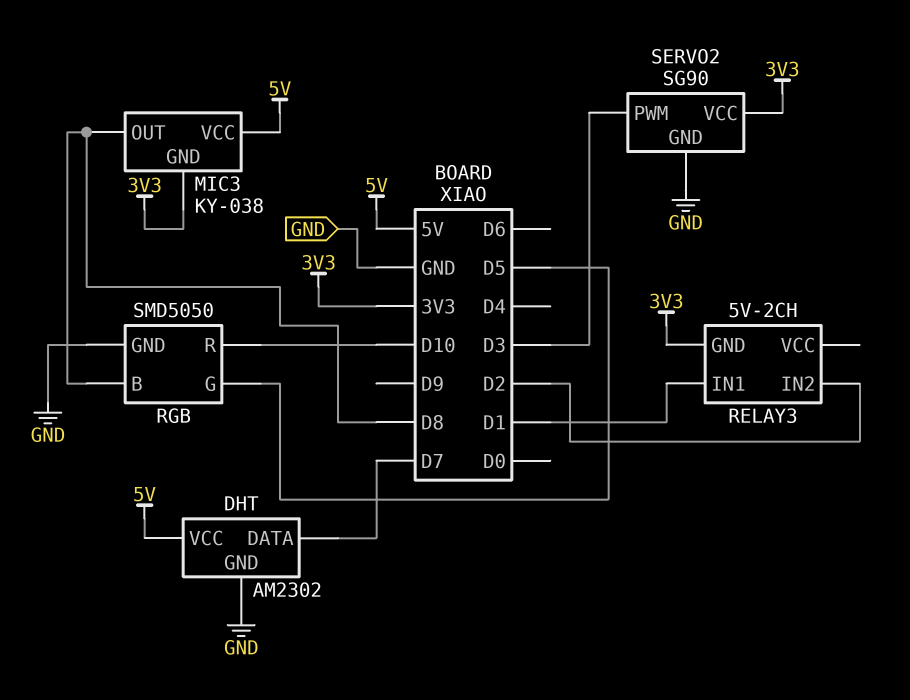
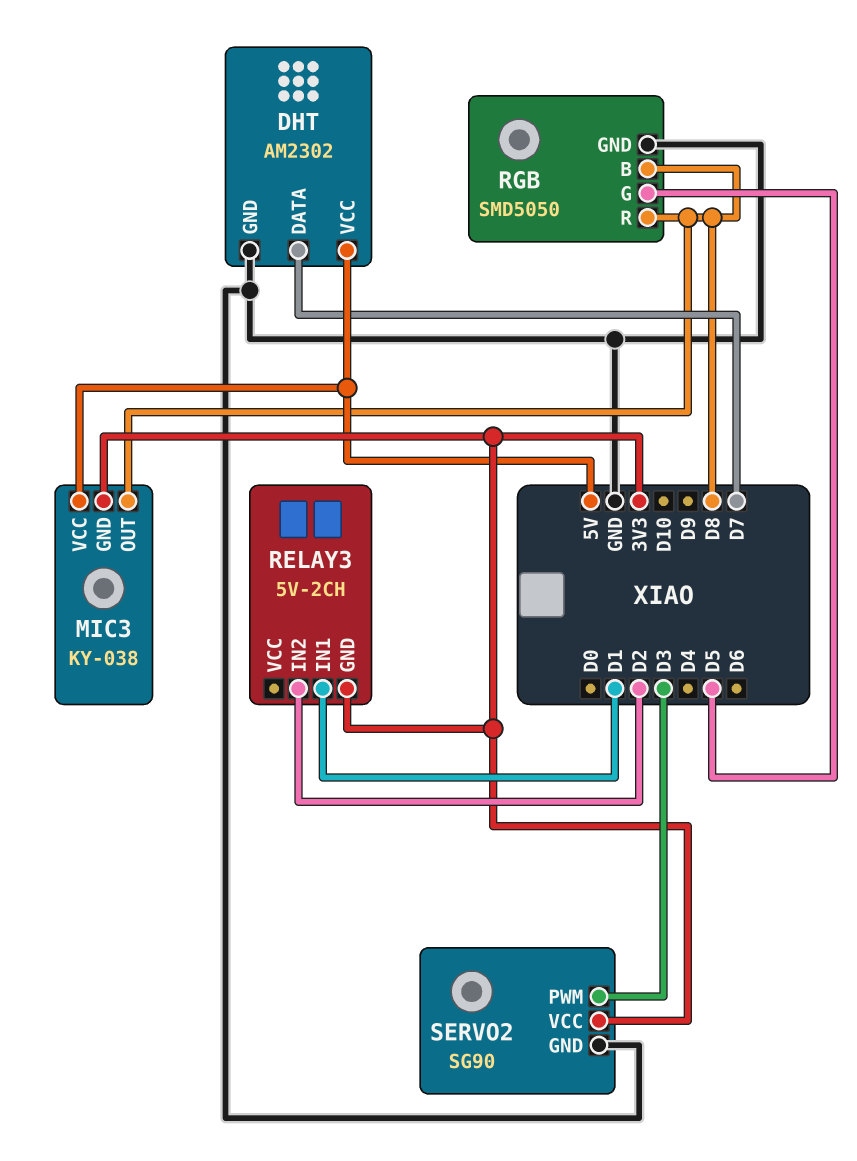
RGB pin R: D10 -> D8

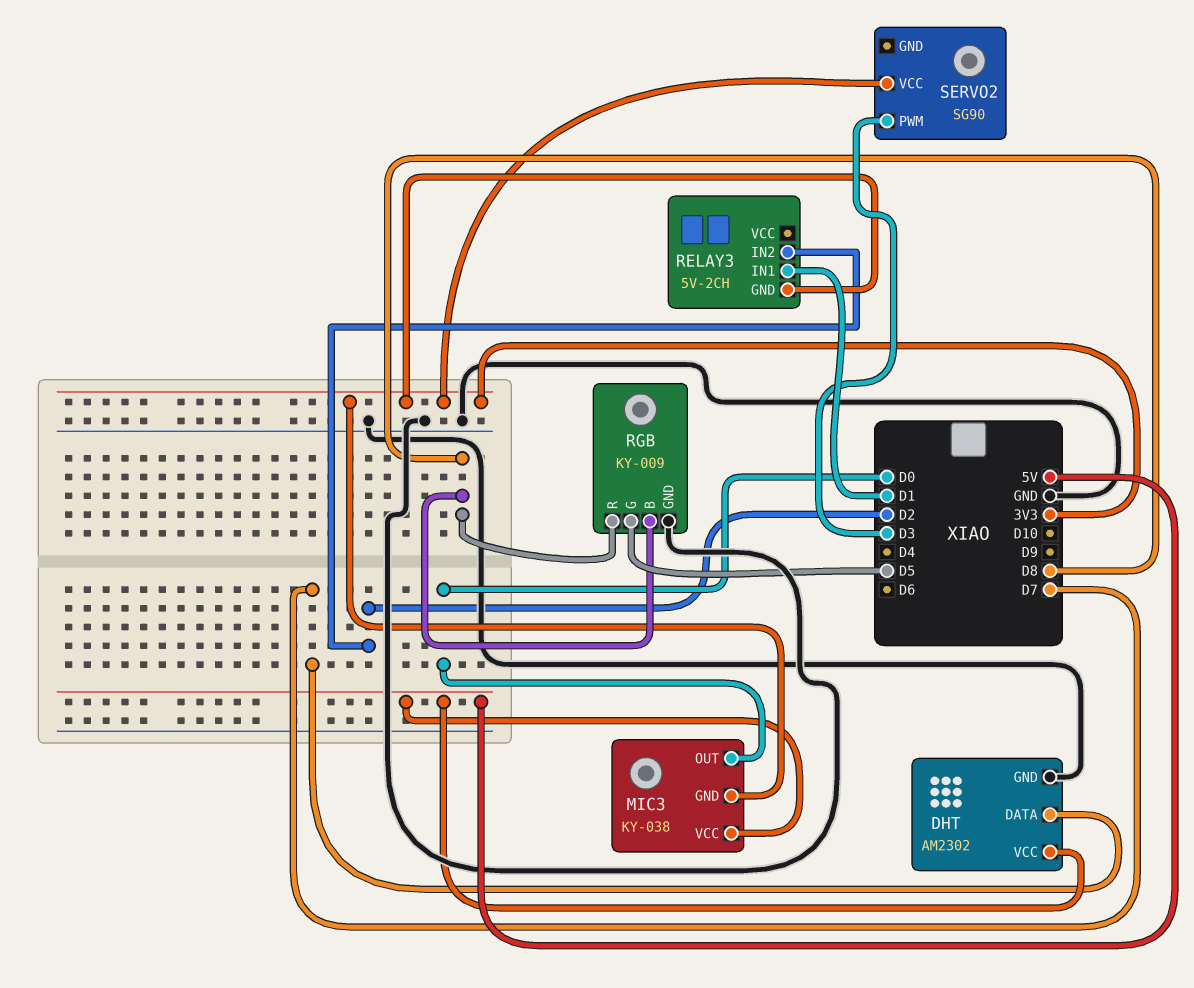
MIC3 pin OUT: D8 -> D0
RGB: SMD5050 -> KY-009
SERVO2 pin GND: GND -> none

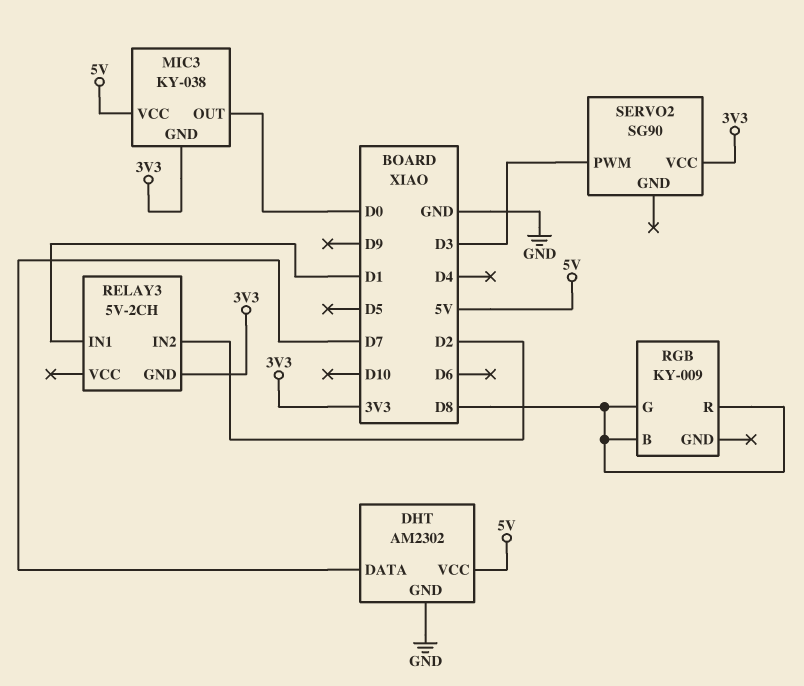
RGB pin G: D5 -> D8
RGB pin GND: GND -> none

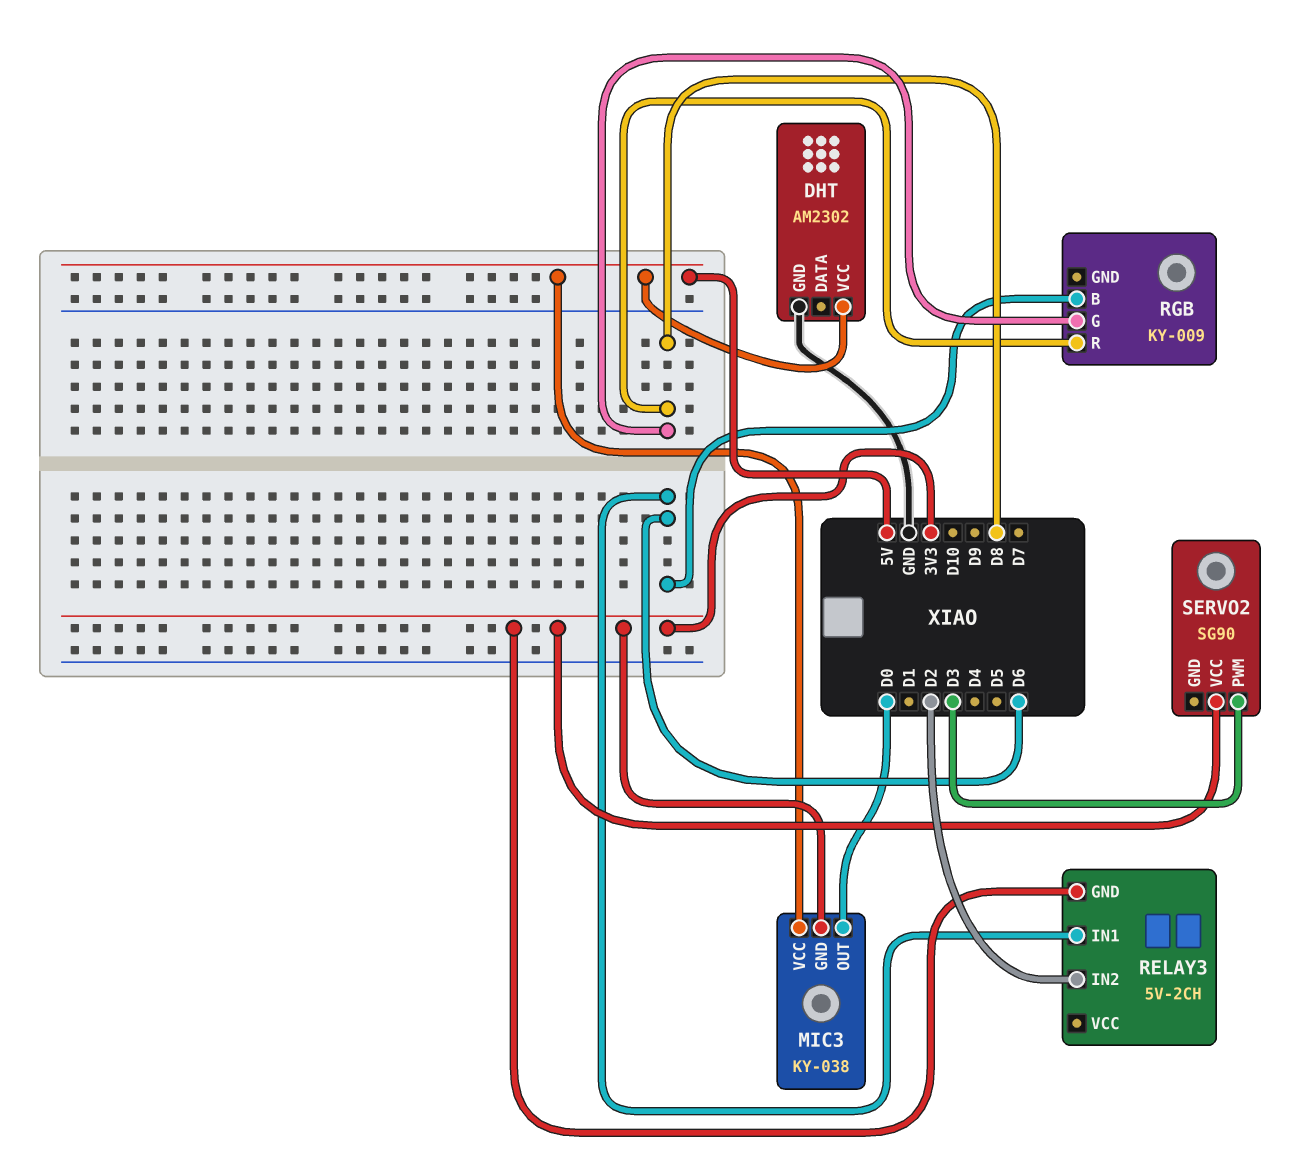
DHT pin DATA: D7 -> none
RELAY3 pin IN1: D1 -> D6
RGB pin B: D8 -> D6

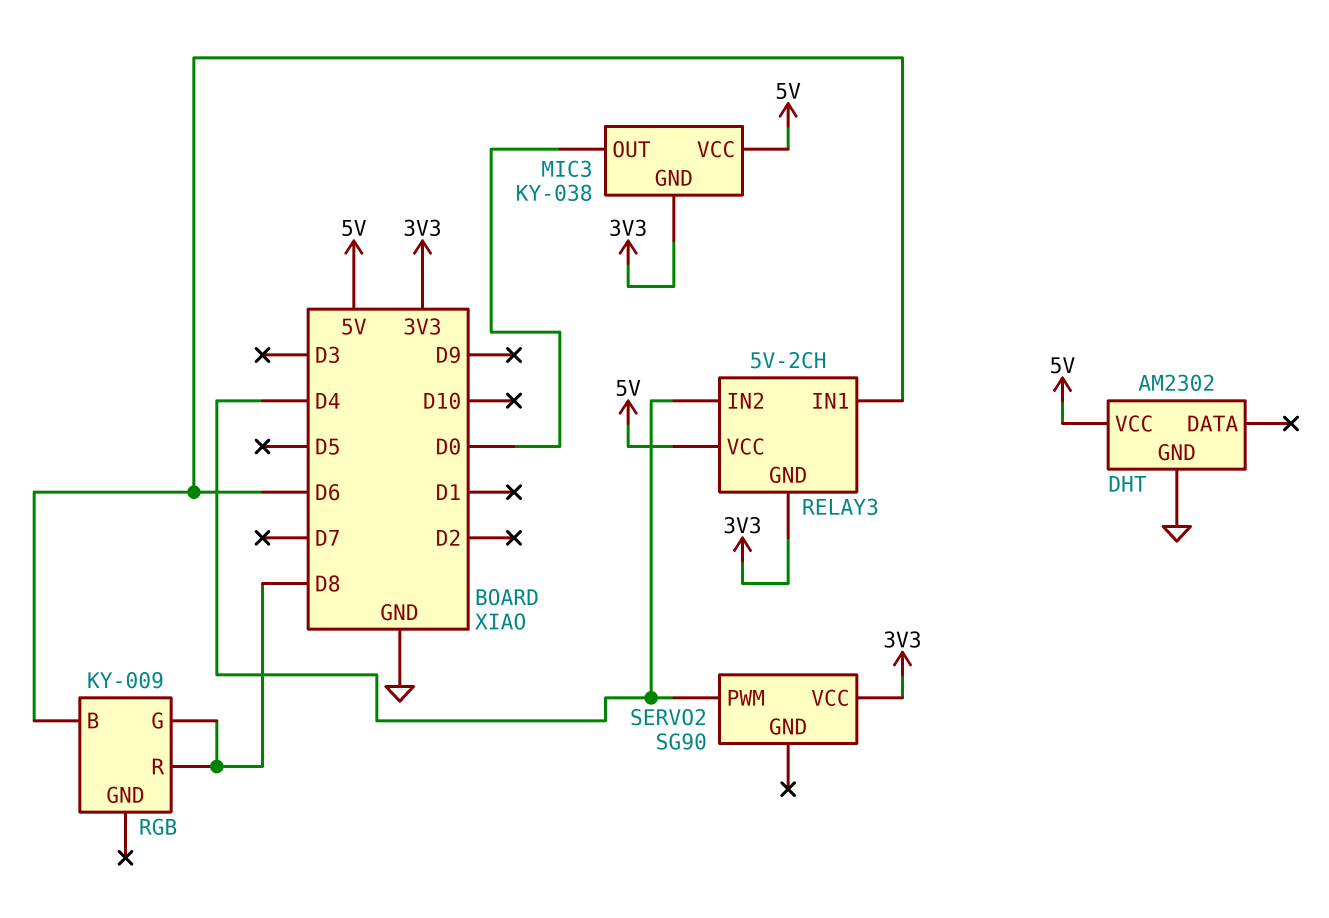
RELAY3 pin IN2: D2 -> D4
RELAY3 pin VCC: none -> 5V
SERVO2 pin PWM: D3 -> D4

